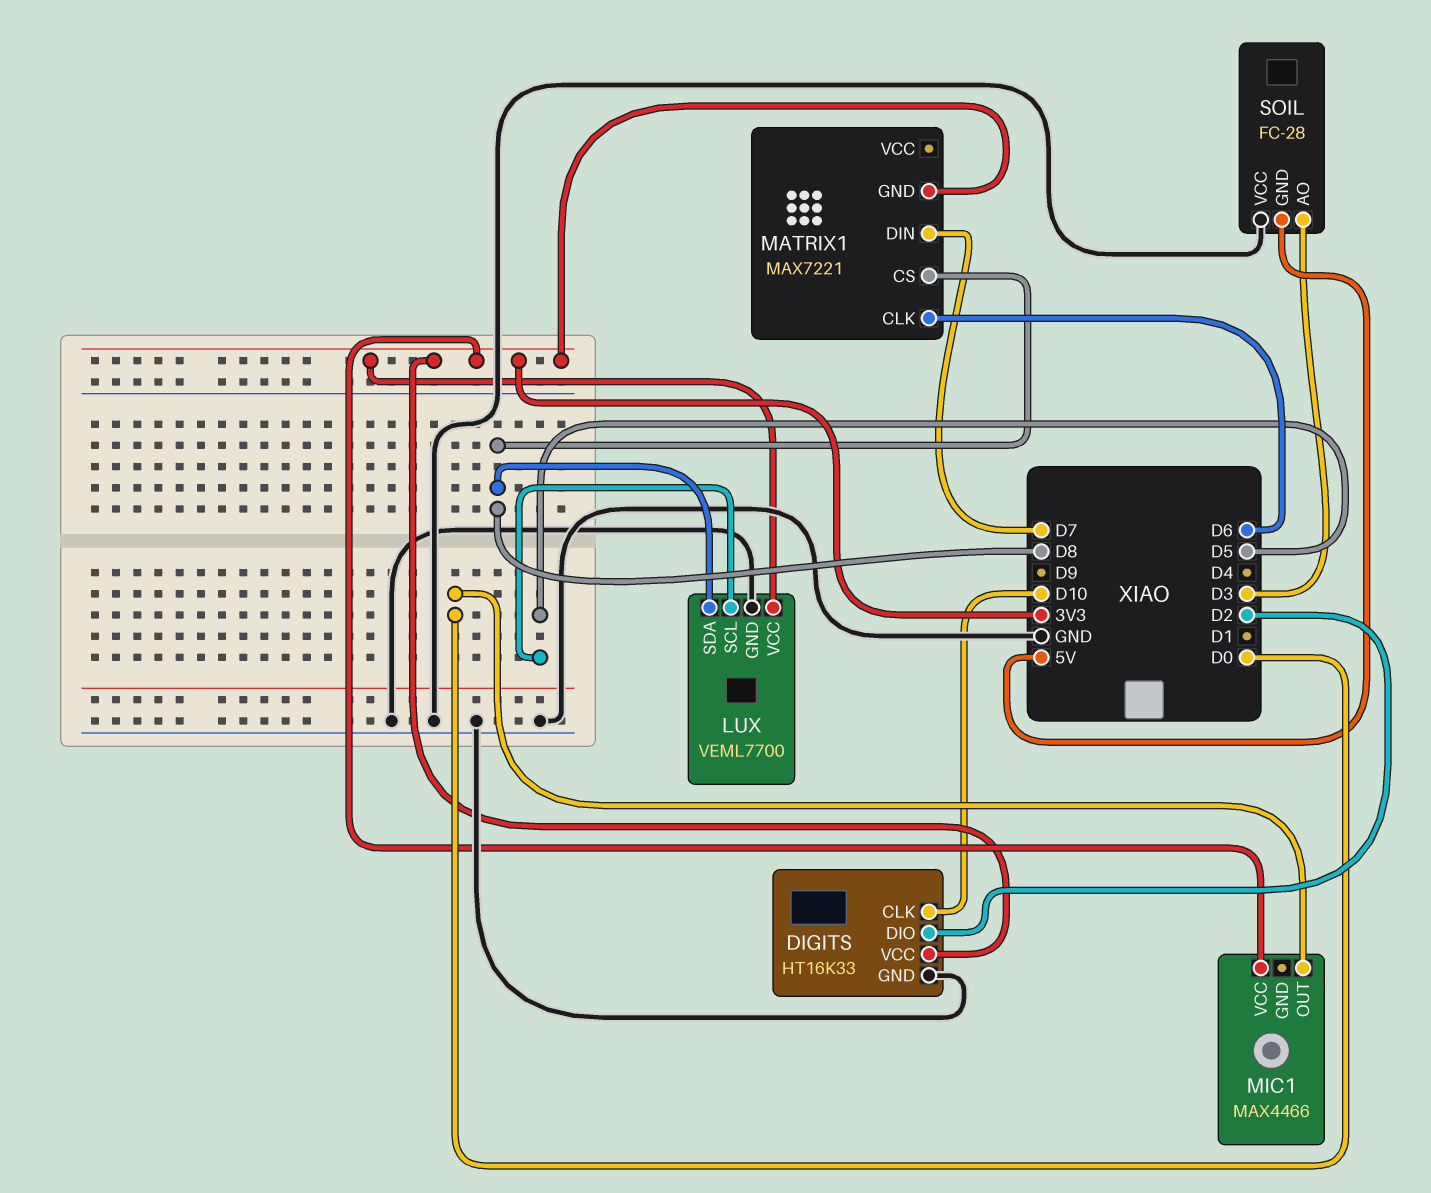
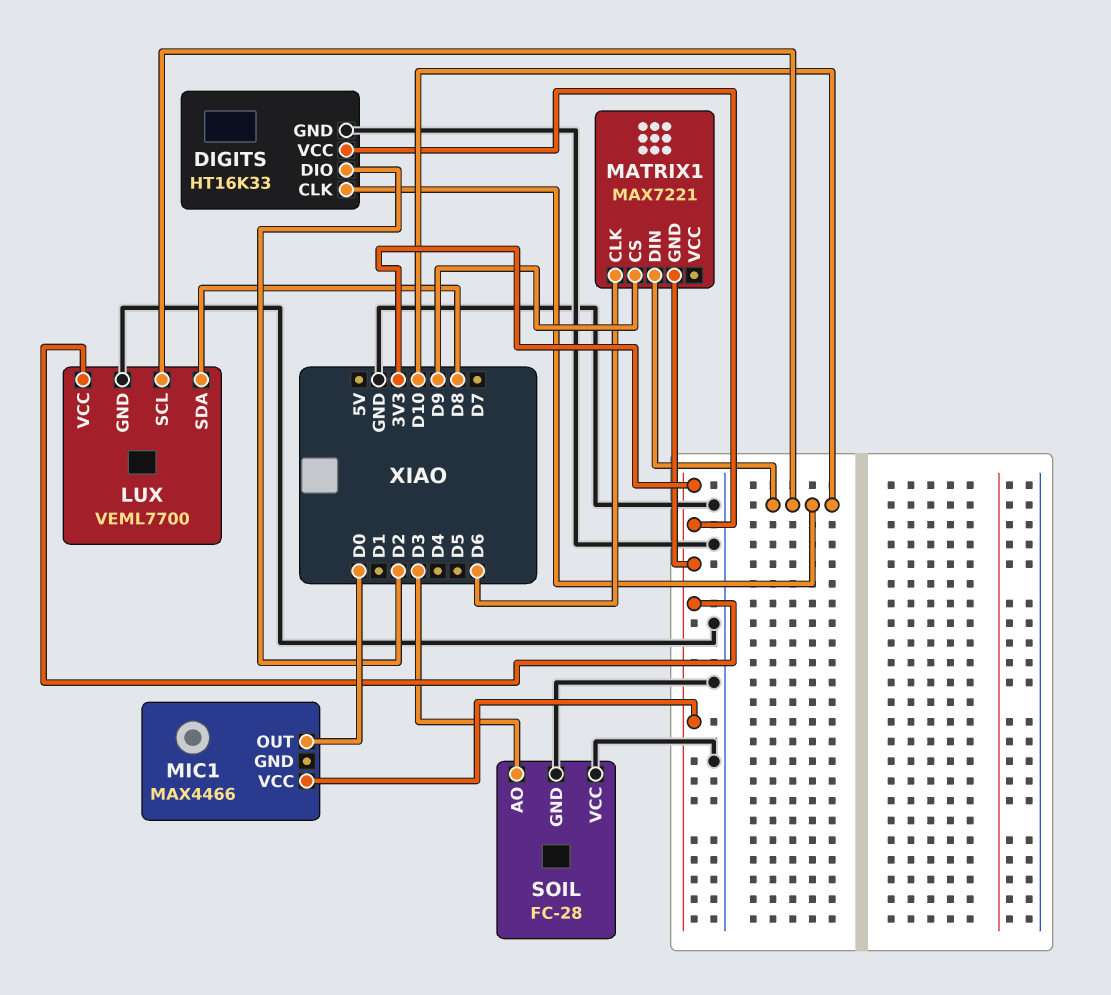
LUX pin SCL: D5 -> D10
MATRIX1 pin CS: D8 -> D9
MATRIX1 pin DIN: D7 -> D10
SOIL pin GND: 5V -> GND

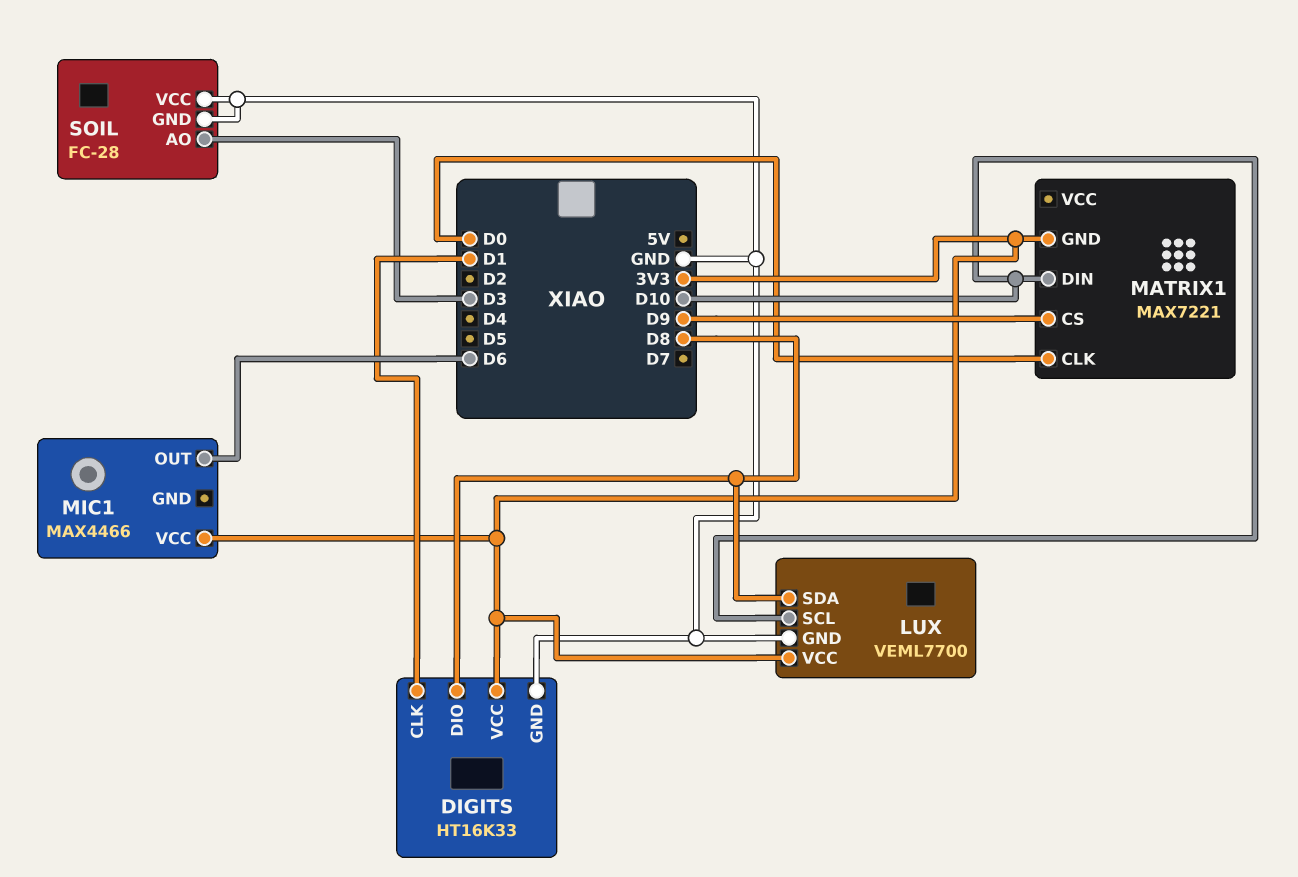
DIGITS pin CLK: D10 -> D1
DIGITS pin DIO: D2 -> D8
MATRIX1 pin CLK: D6 -> D0
MIC1 pin OUT: D0 -> D6

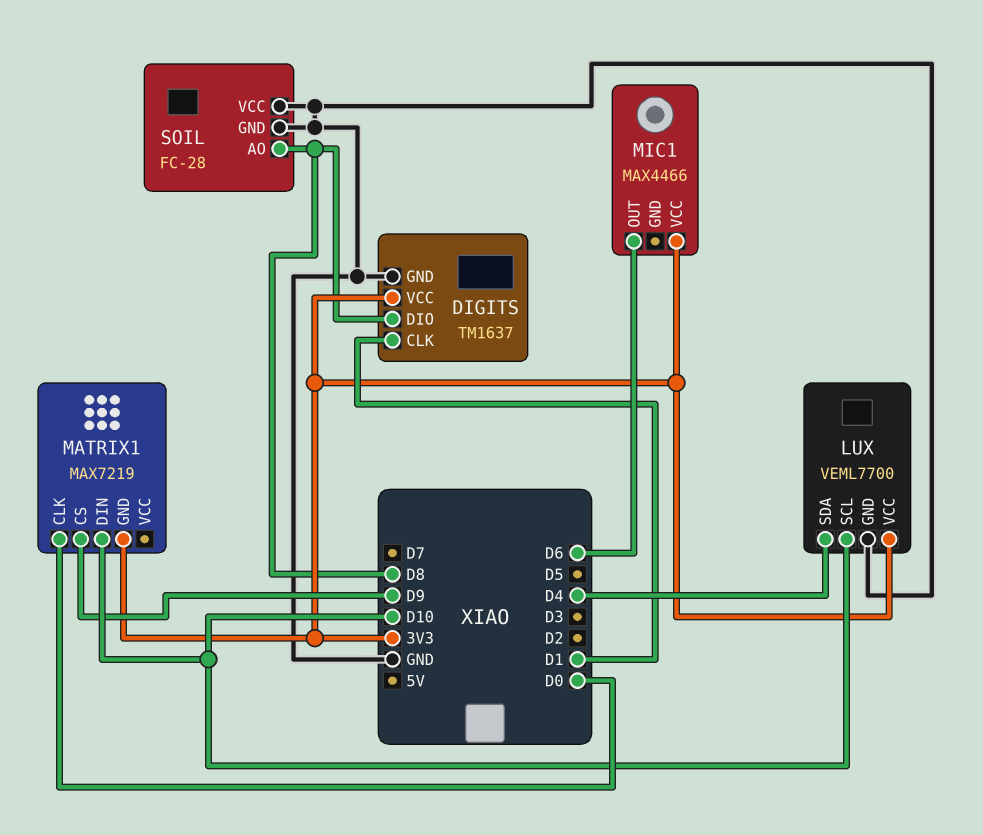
DIGITS: HT16K33 -> TM1637
LUX pin SDA: D8 -> D4
MATRIX1: MAX7221 -> MAX7219
SOIL pin AO: D3 -> D8

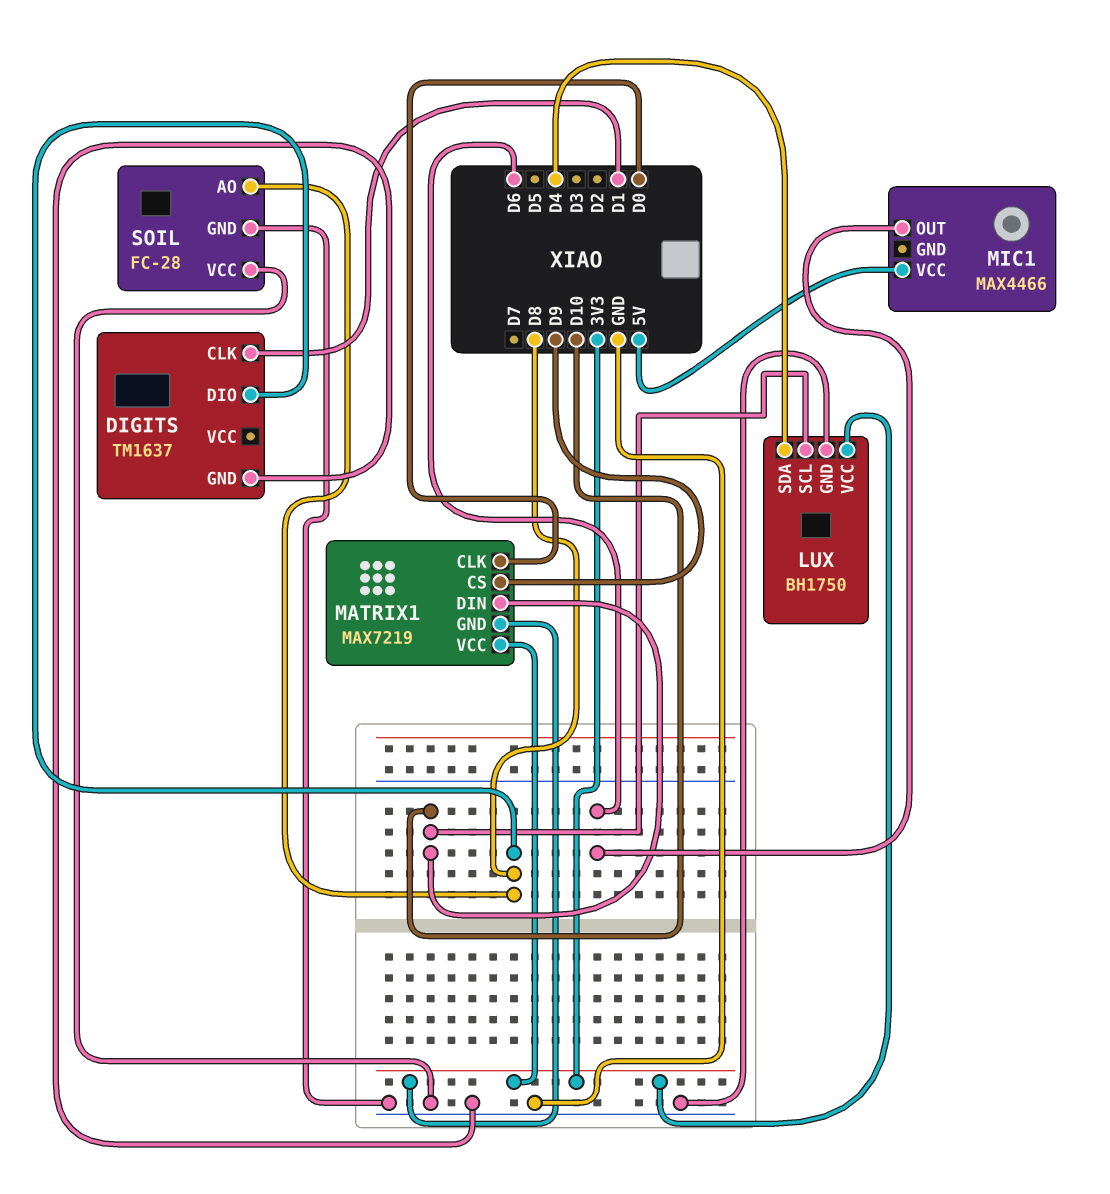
DIGITS pin VCC: 3V3 -> none
LUX: VEML7700 -> BH1750
MATRIX1 pin VCC: none -> 3V3
MIC1 pin VCC: 3V3 -> 5V

